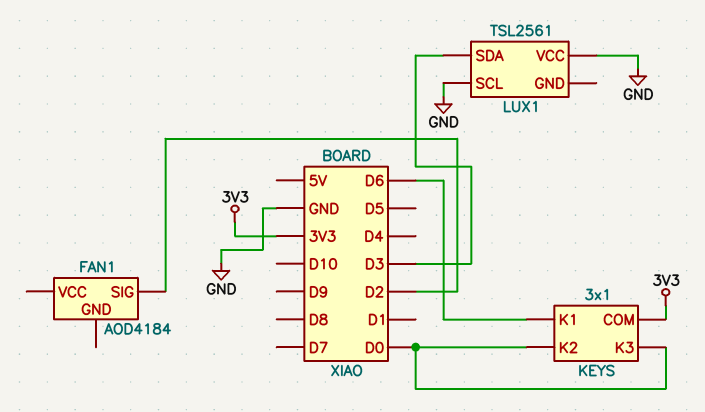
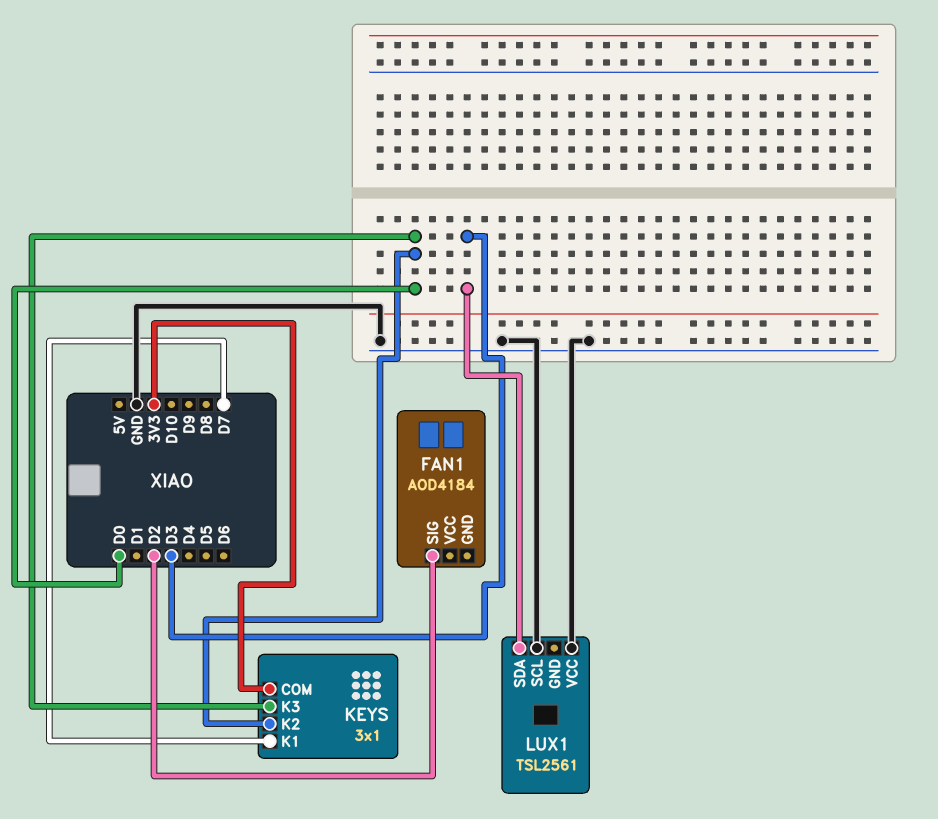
KEYS pin K1: D6 -> D7

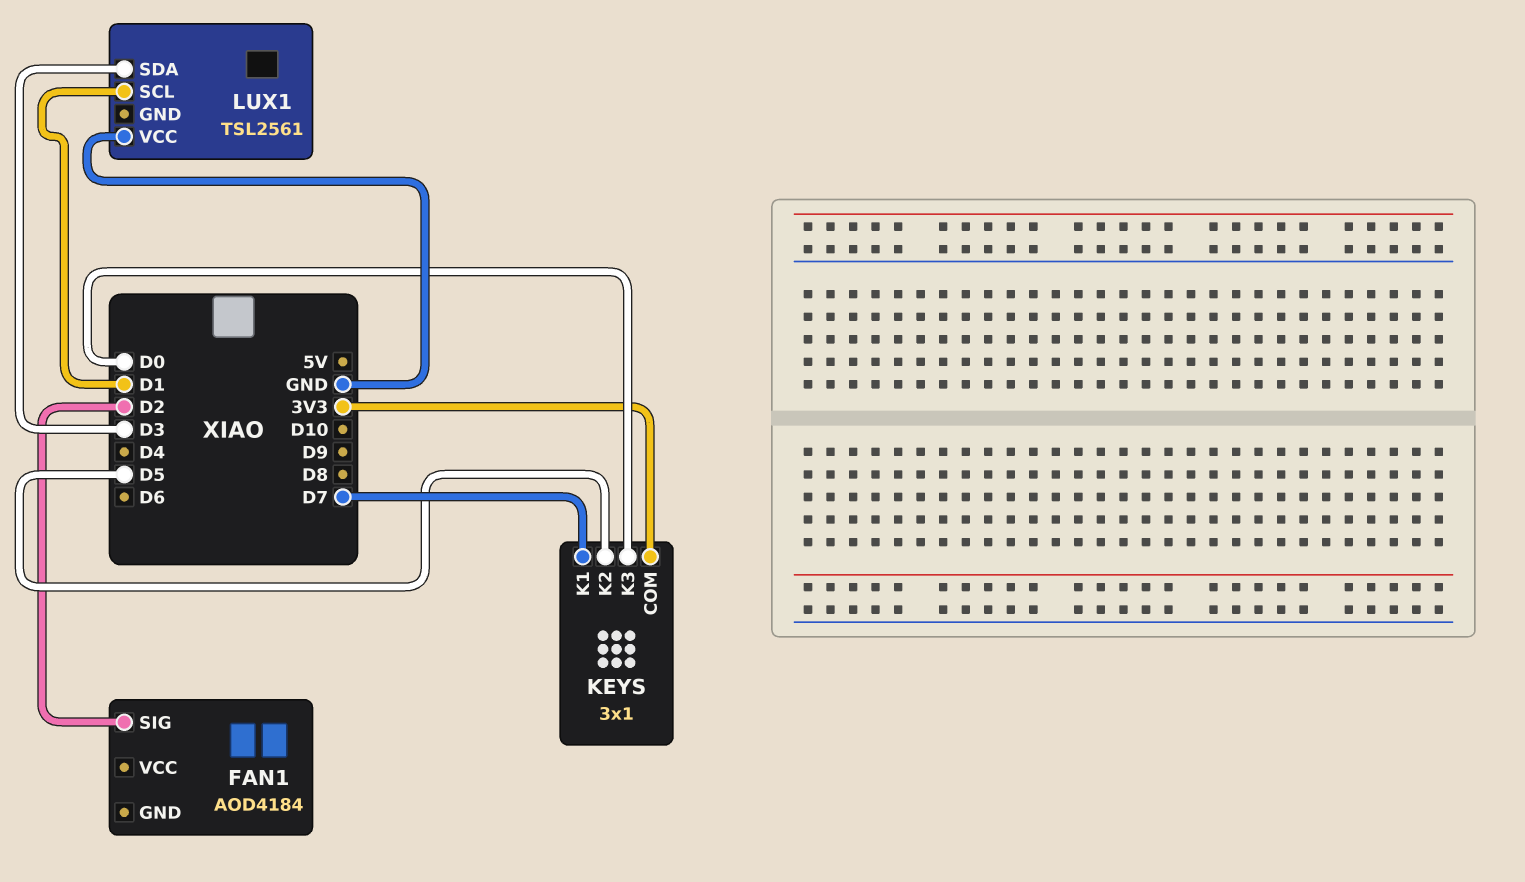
KEYS pin K2: D0 -> D5
LUX1 pin SCL: GND -> D1

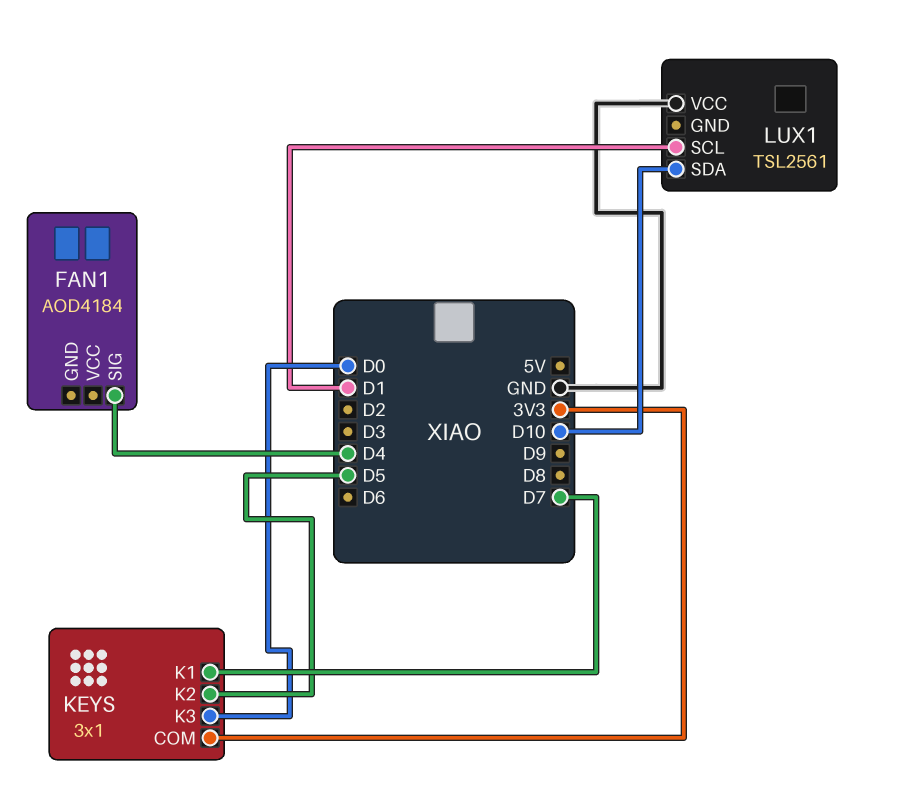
FAN1 pin SIG: D2 -> D4
LUX1 pin SDA: D3 -> D10

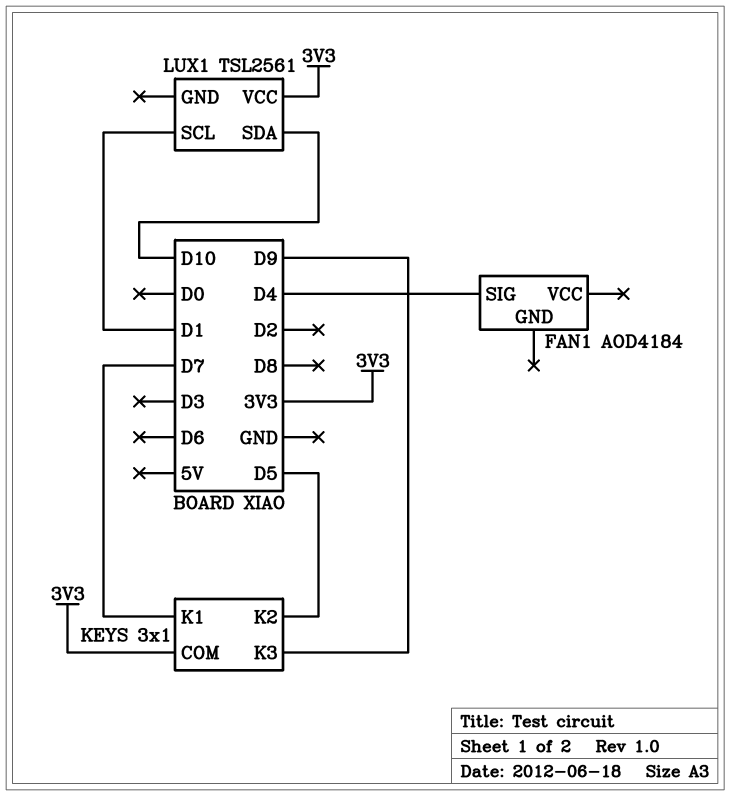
KEYS pin K3: D0 -> D9
LUX1 pin VCC: GND -> 3V3

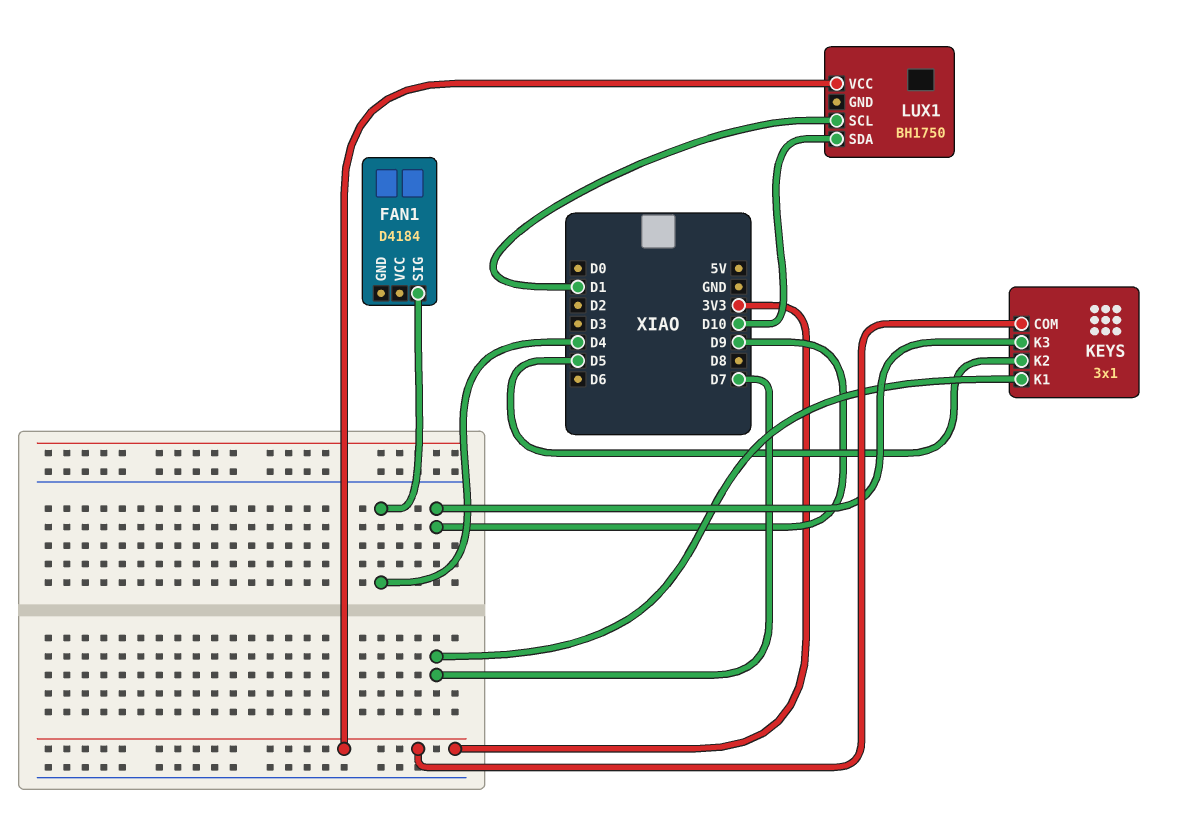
FAN1: AOD4184 -> D4184
LUX1: TSL2561 -> BH1750

